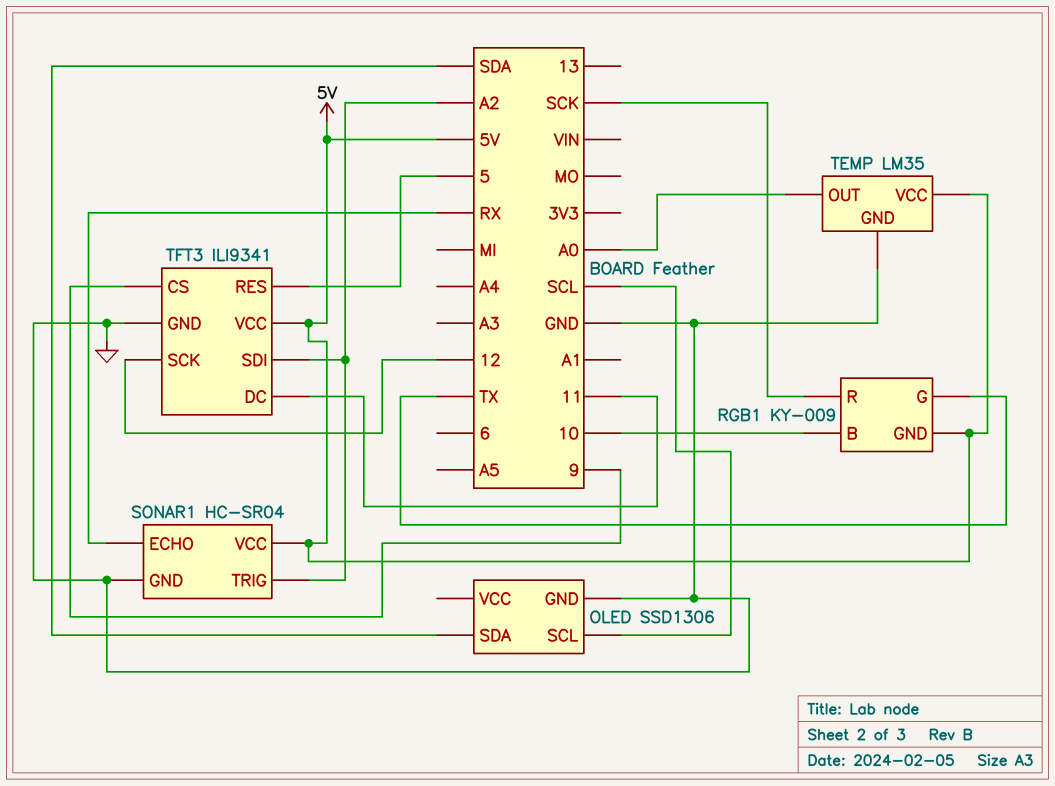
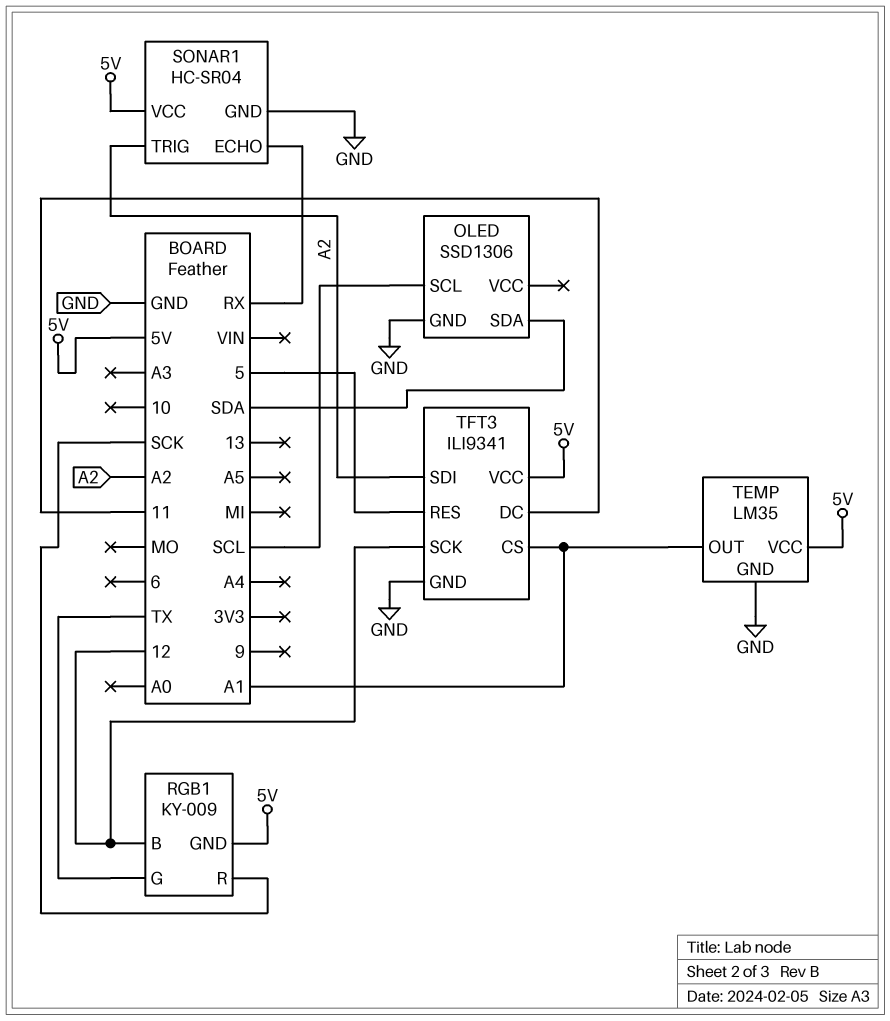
RGB1 pin B: 10 -> 12
TEMP pin OUT: A0 -> A1
TFT3 pin CS: 9 -> A1

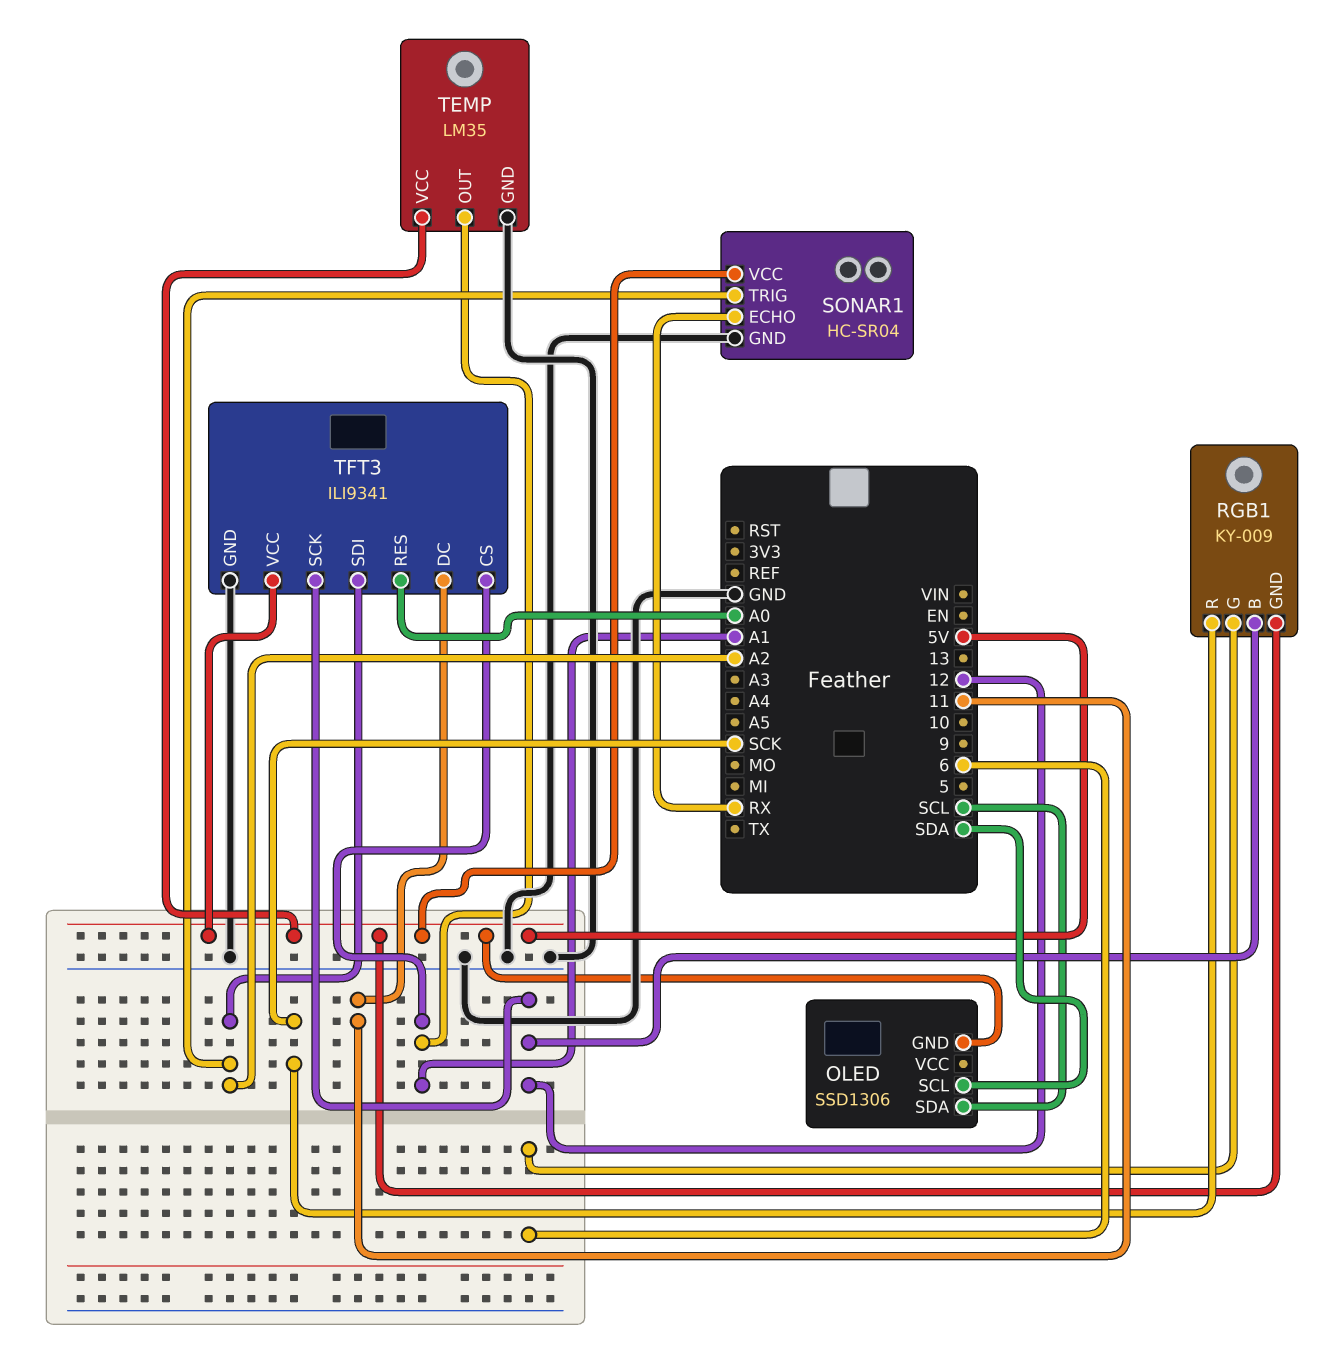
OLED pin GND: GND -> 5V
OLED pin SCL: SCL -> SDA
OLED pin SDA: SDA -> SCL
RGB1 pin G: TX -> 6
TFT3 pin RES: 5 -> A0

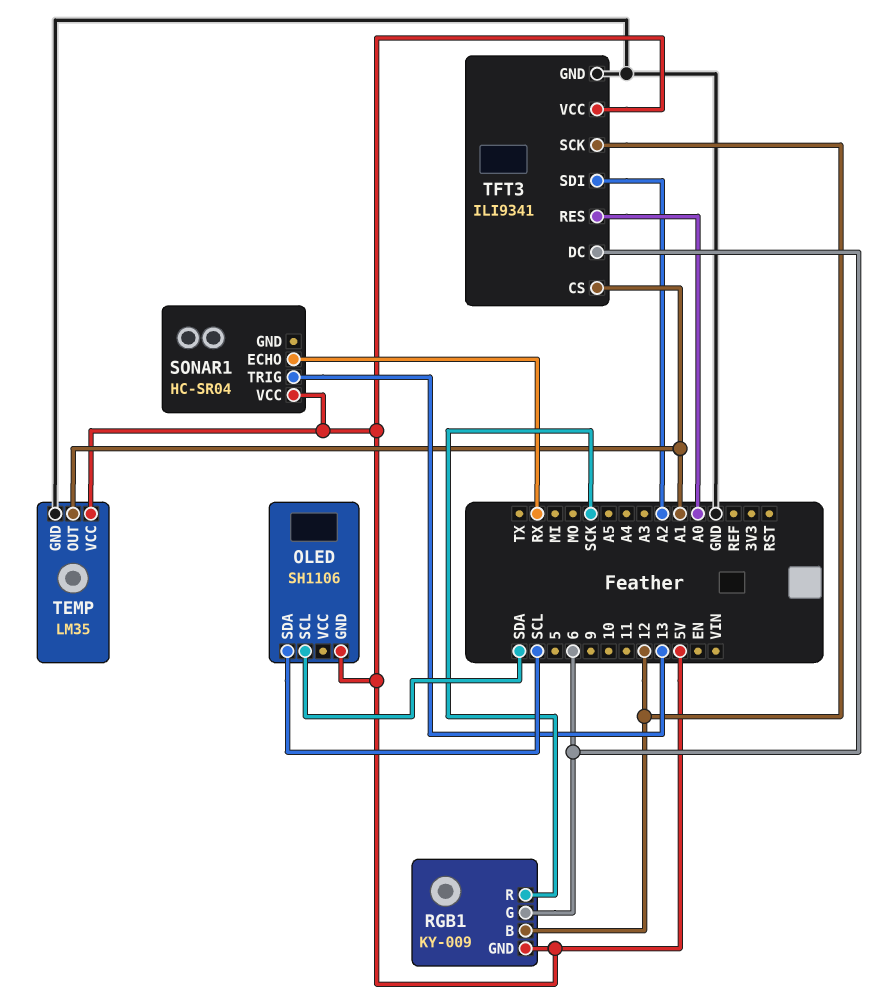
OLED: SSD1306 -> SH1106
SONAR1 pin GND: GND -> none
SONAR1 pin TRIG: A2 -> 13
TFT3 pin DC: 11 -> 6

